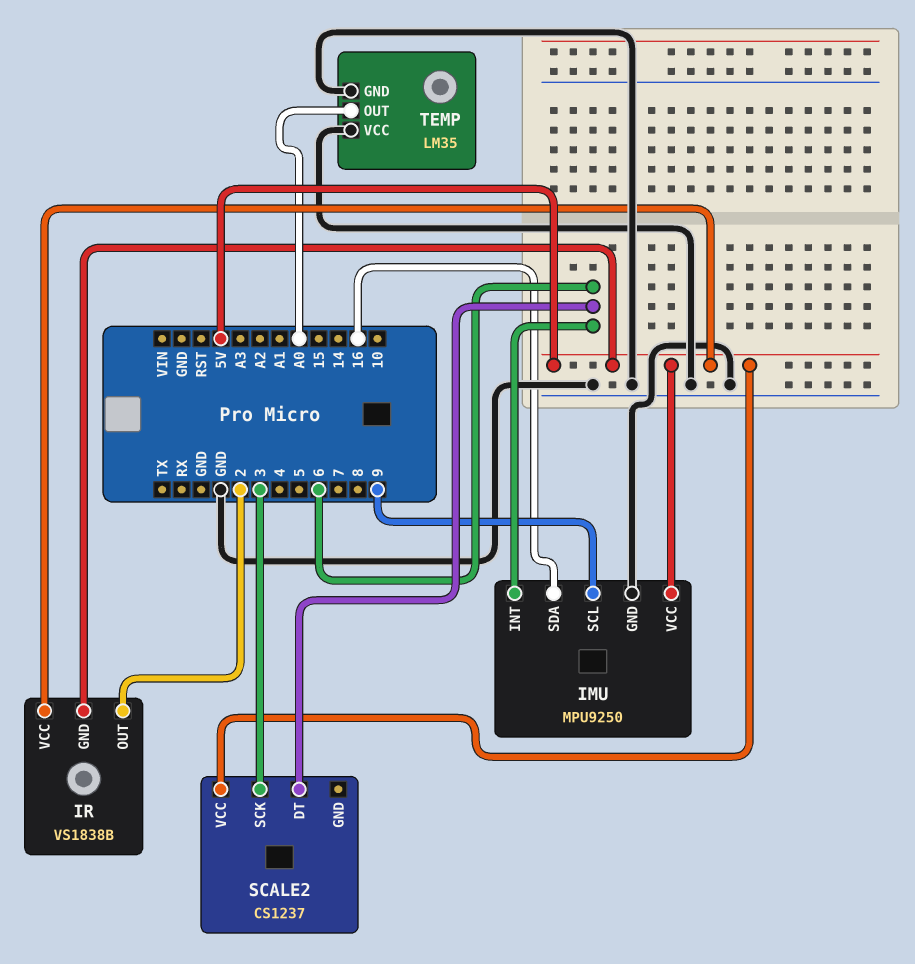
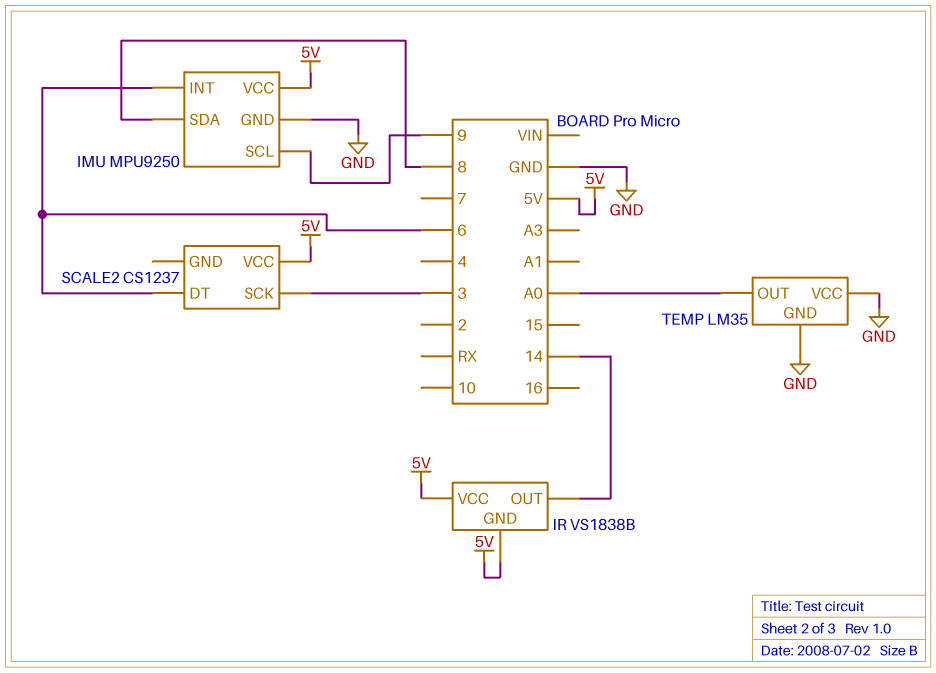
IMU pin SDA: 16 -> 8
IR pin OUT: 2 -> 14

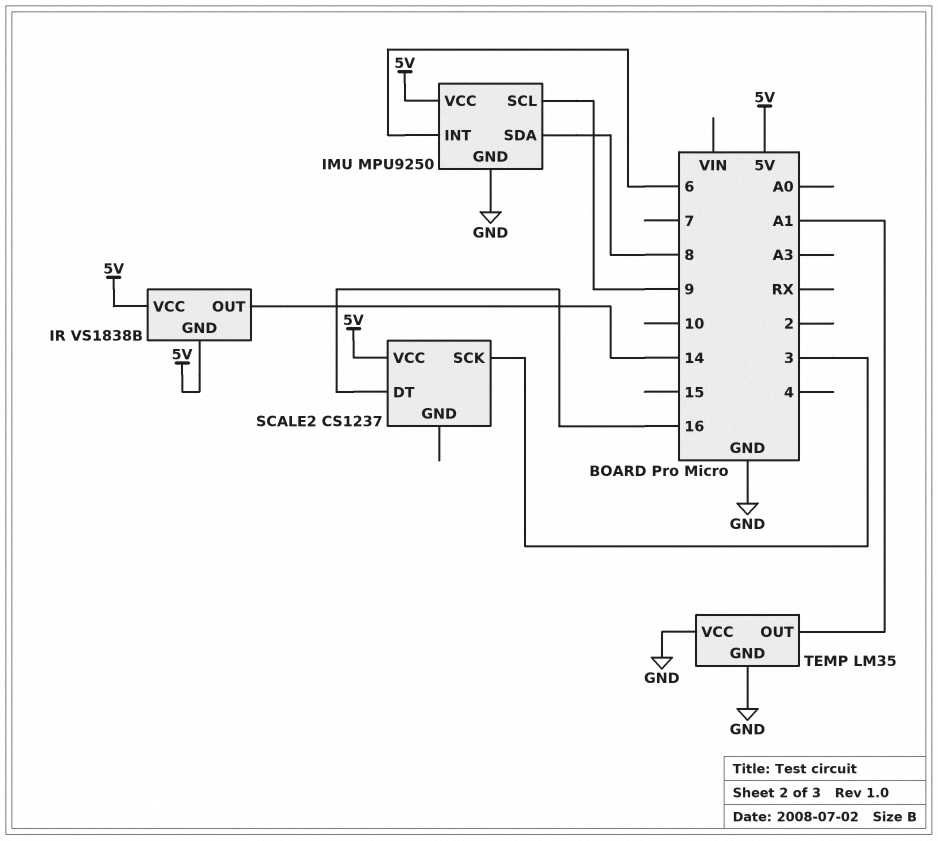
SCALE2 pin DT: 6 -> 16
TEMP pin OUT: A0 -> A1

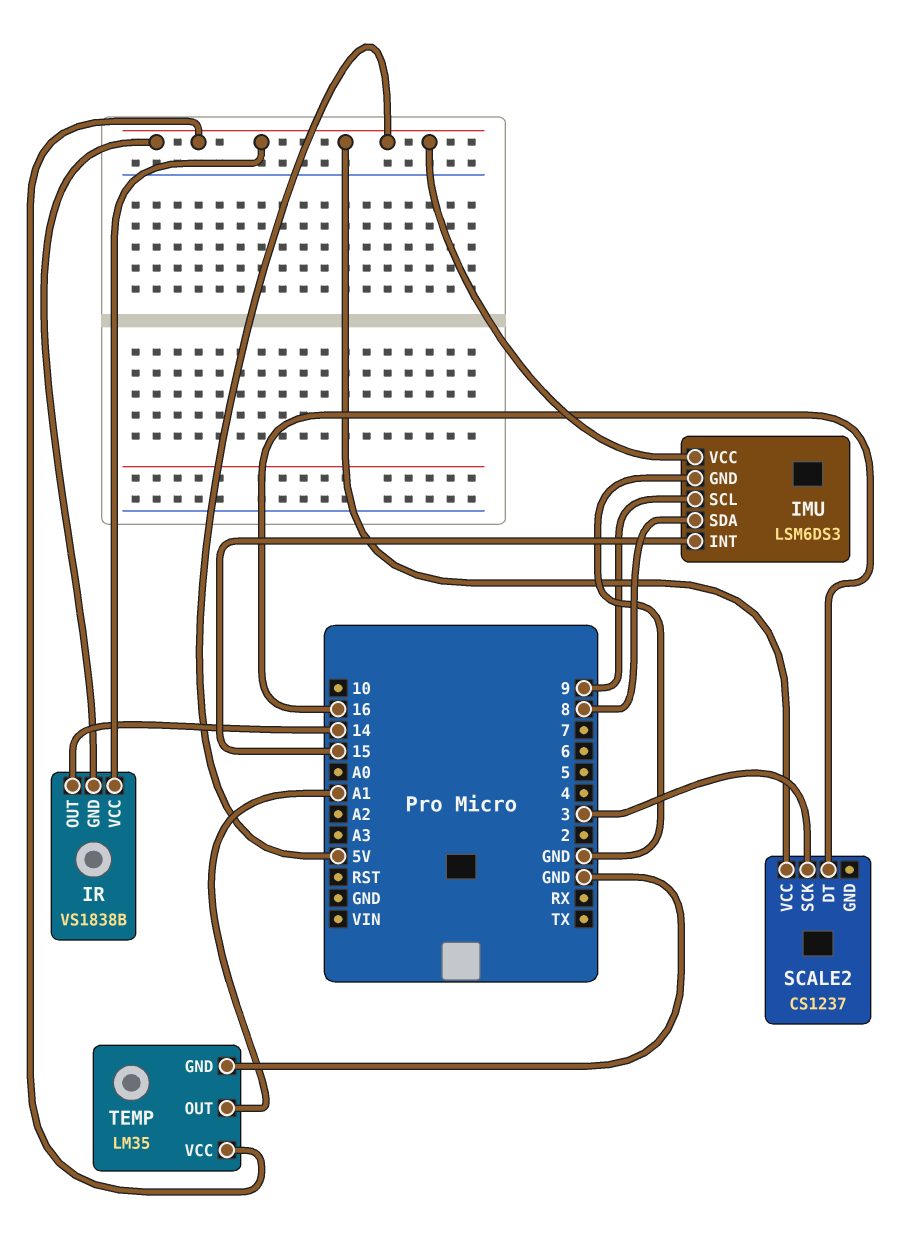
IMU: MPU9250 -> LSM6DS3
IMU pin INT: 6 -> 15
TEMP pin VCC: GND -> 5V

